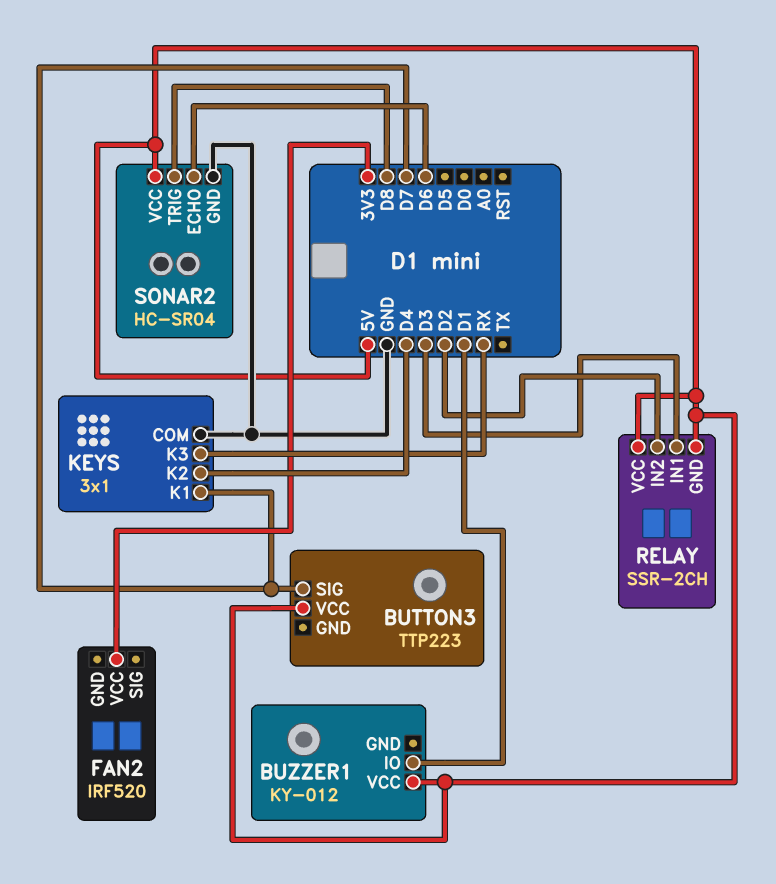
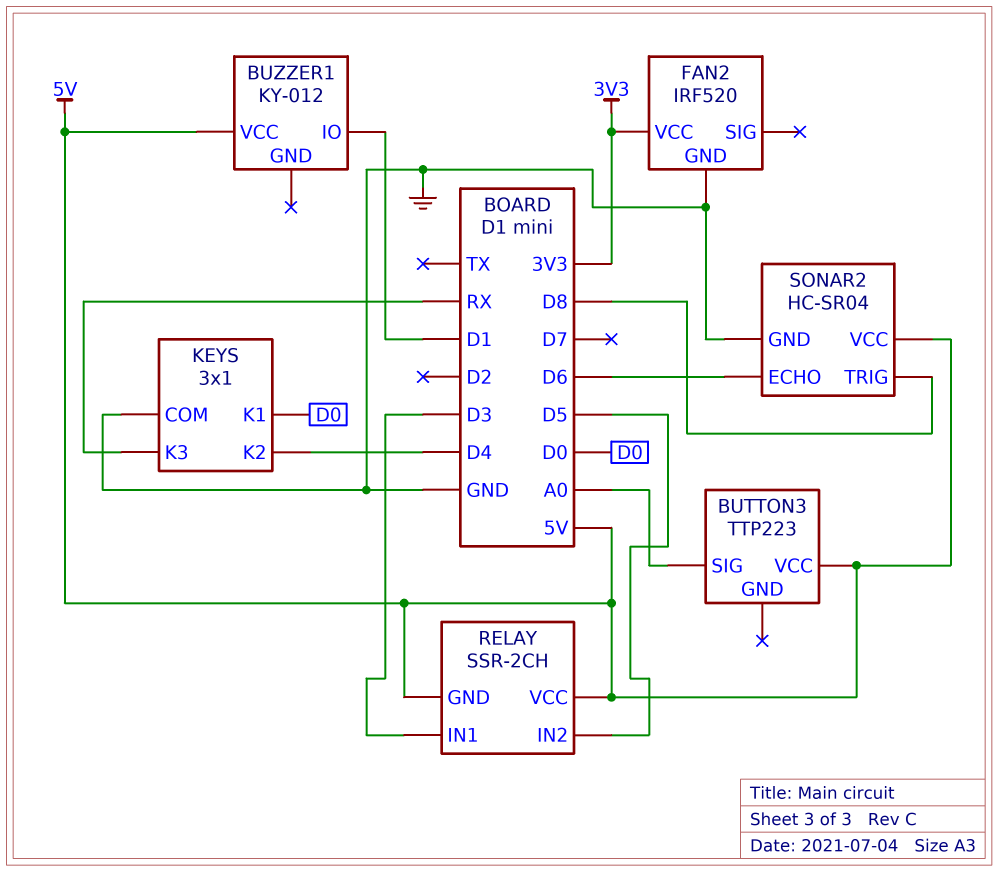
BUTTON3 pin SIG: D7 -> A0
FAN2 pin GND: none -> GND
KEYS pin K1: D7 -> D0
RELAY pin IN2: D2 -> D5

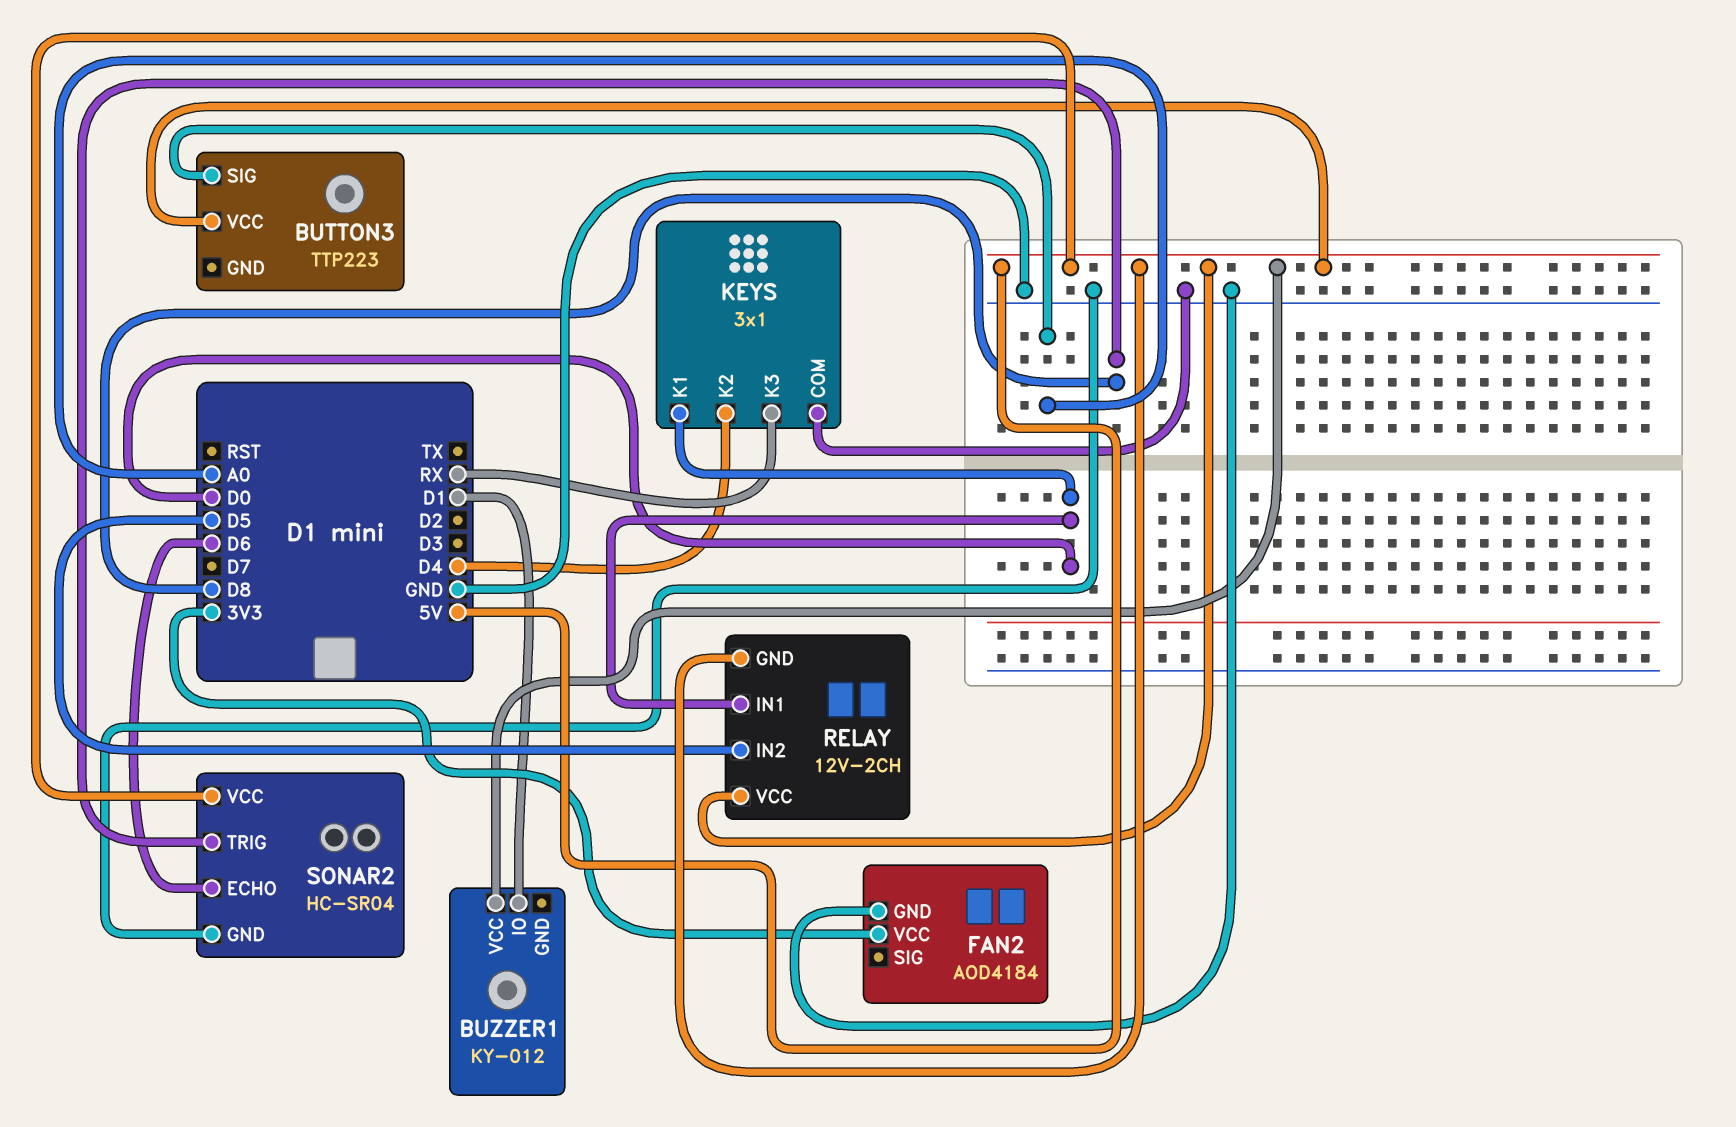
FAN2: IRF520 -> AOD4184
RELAY: SSR-2CH -> 12V-2CH
RELAY pin IN1: D3 -> D0

